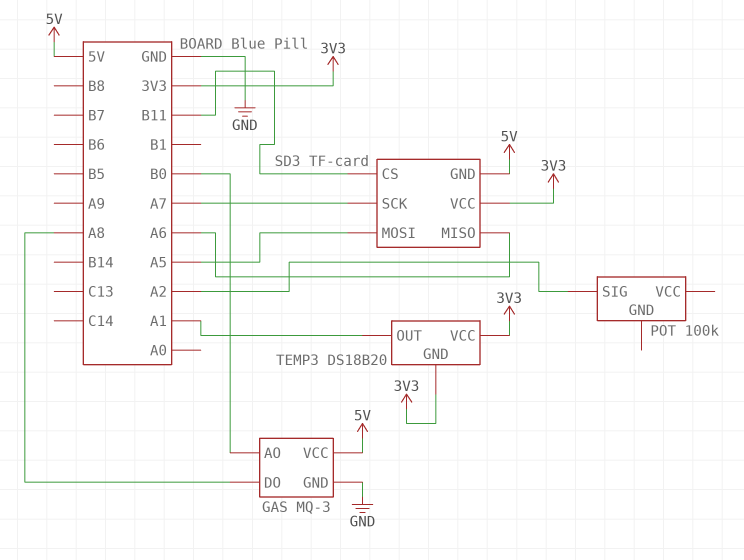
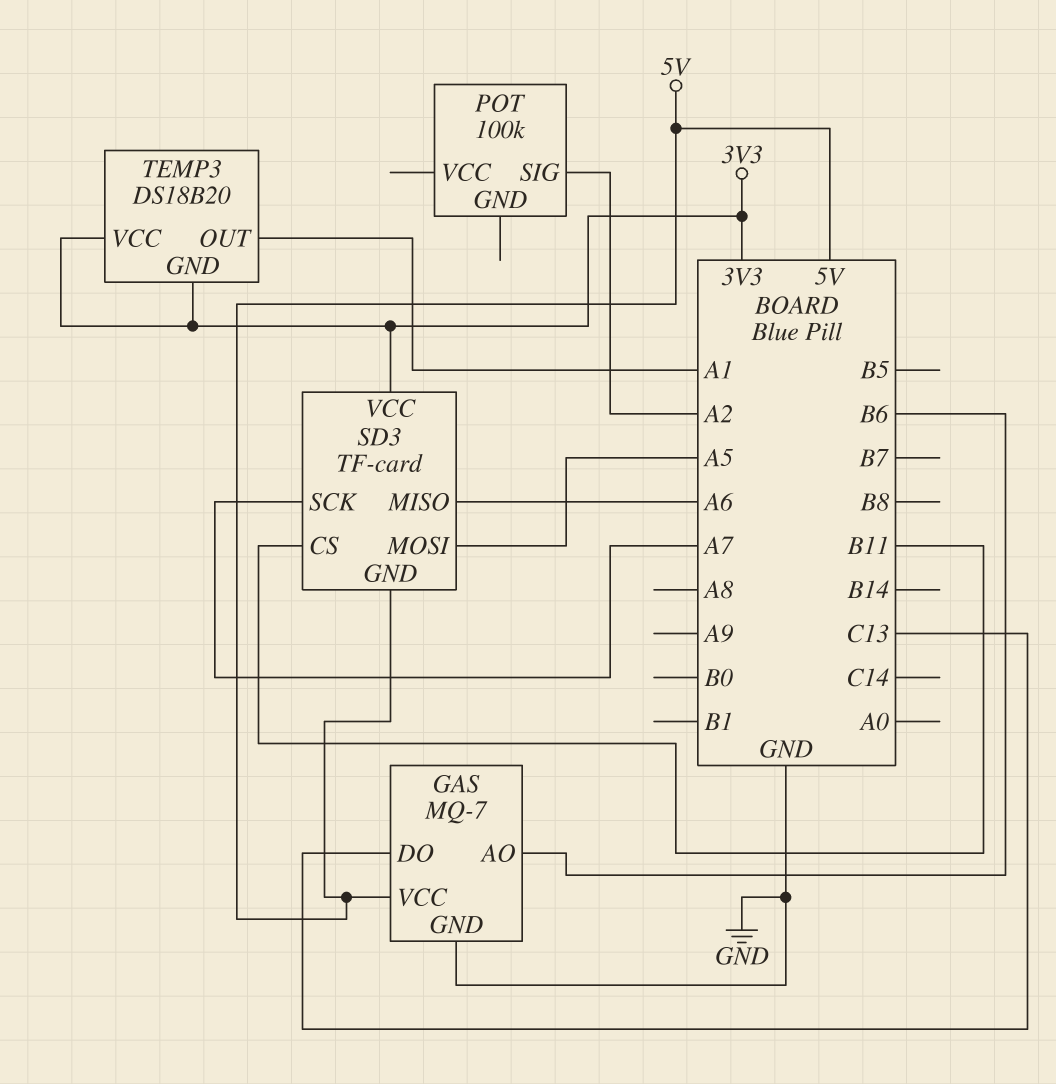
GAS: MQ-3 -> MQ-7
GAS pin AO: B0 -> B6
GAS pin DO: A8 -> C13

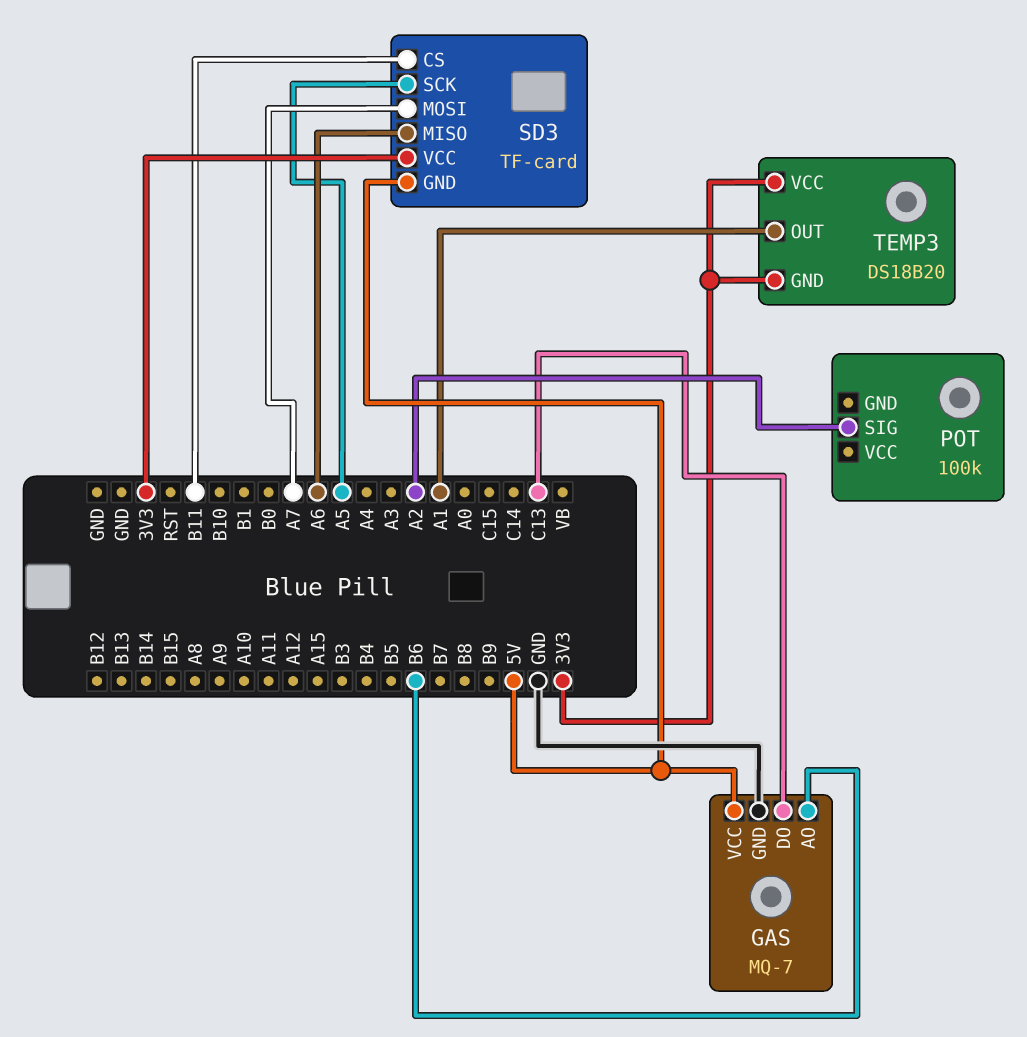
SD3 pin MOSI: A5 -> A7
SD3 pin SCK: A7 -> A5

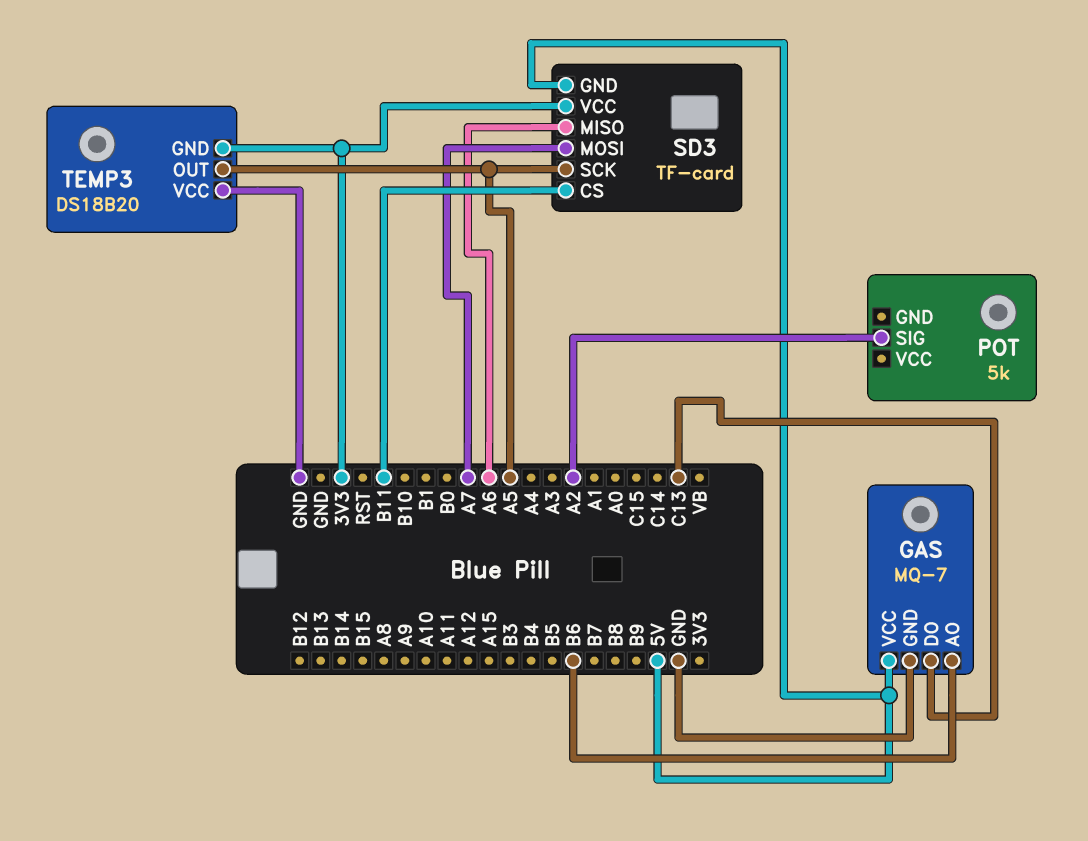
POT: 100k -> 5k
TEMP3 pin OUT: A1 -> A5
TEMP3 pin VCC: 3V3 -> GND

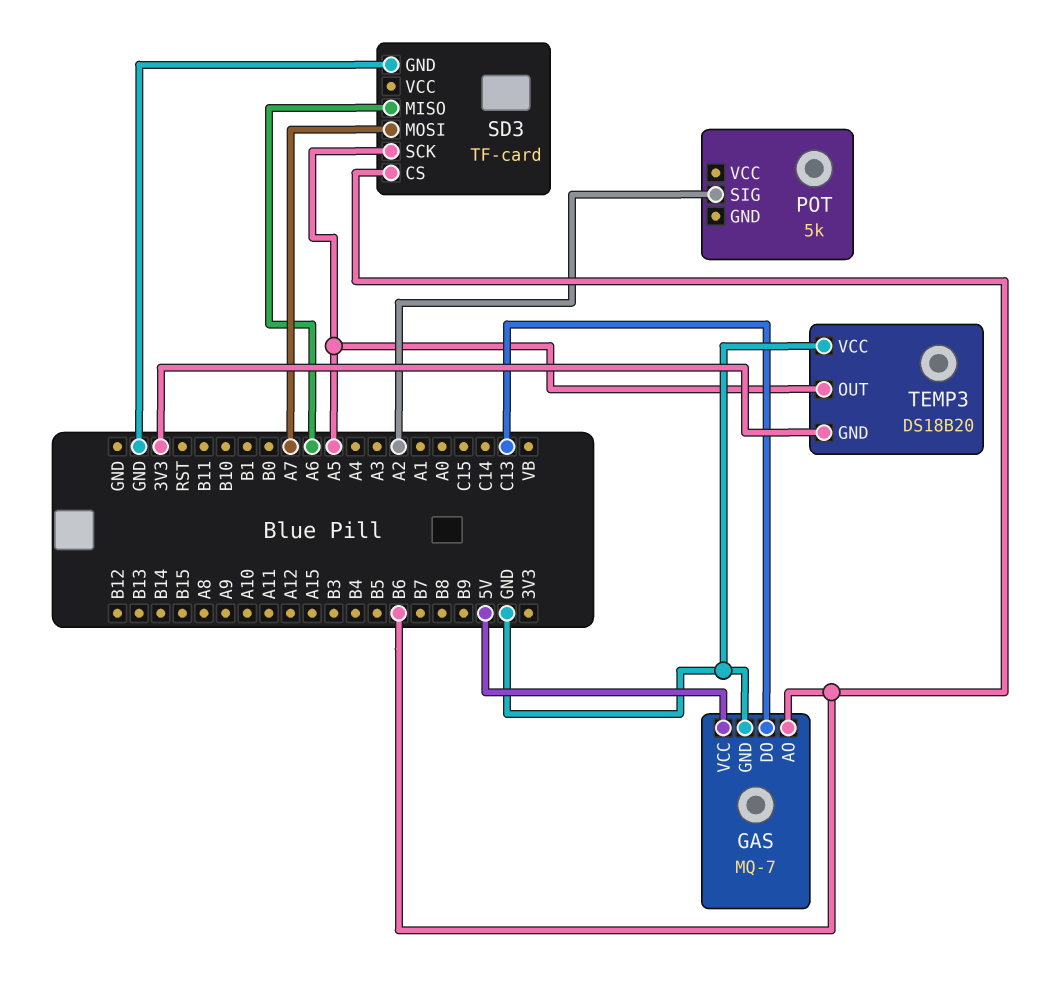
SD3 pin CS: B11 -> B6
SD3 pin GND: 5V -> GND
SD3 pin VCC: 3V3 -> none

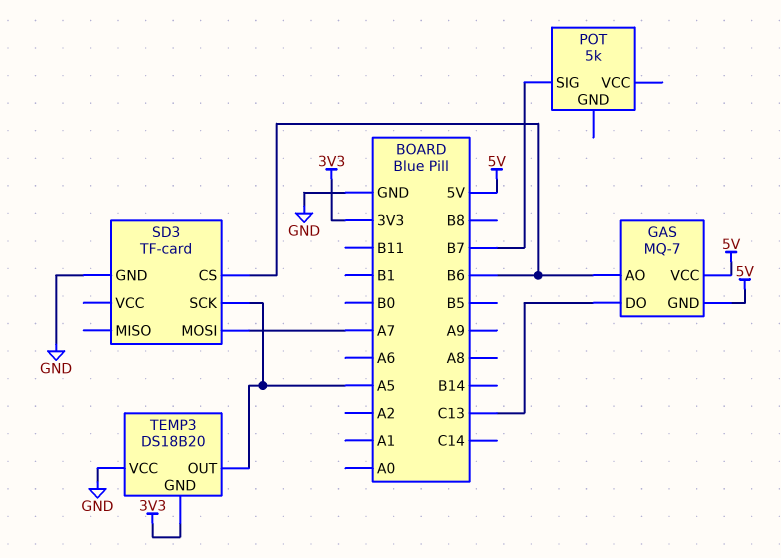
GAS pin GND: GND -> 5V
POT pin SIG: A2 -> B7
SD3 pin MISO: A6 -> none

